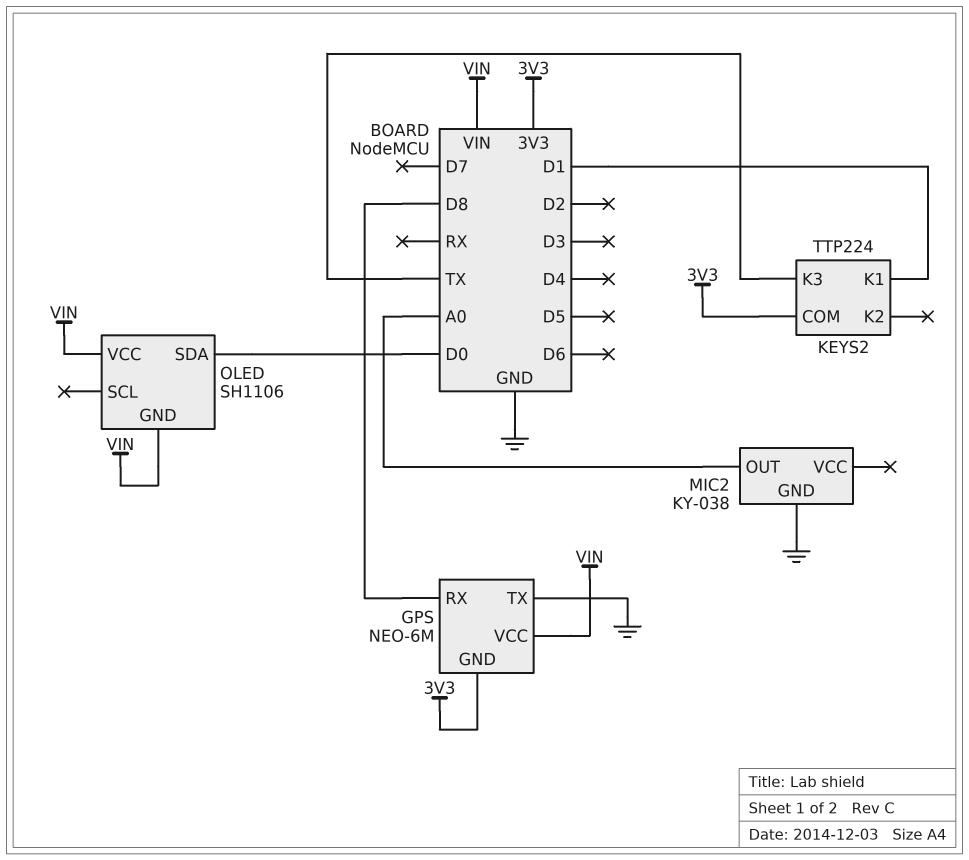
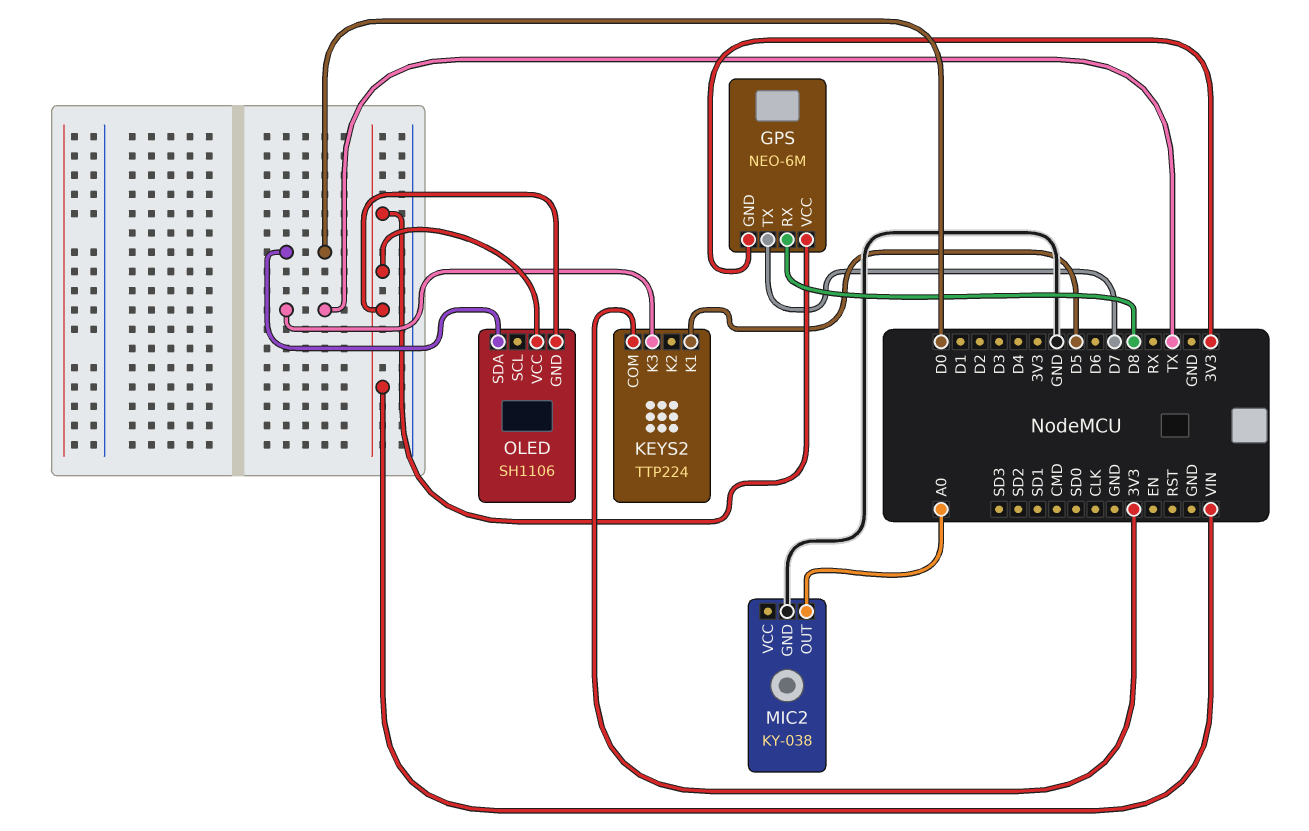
GPS pin TX: GND -> D7
KEYS2 pin K1: D1 -> D5

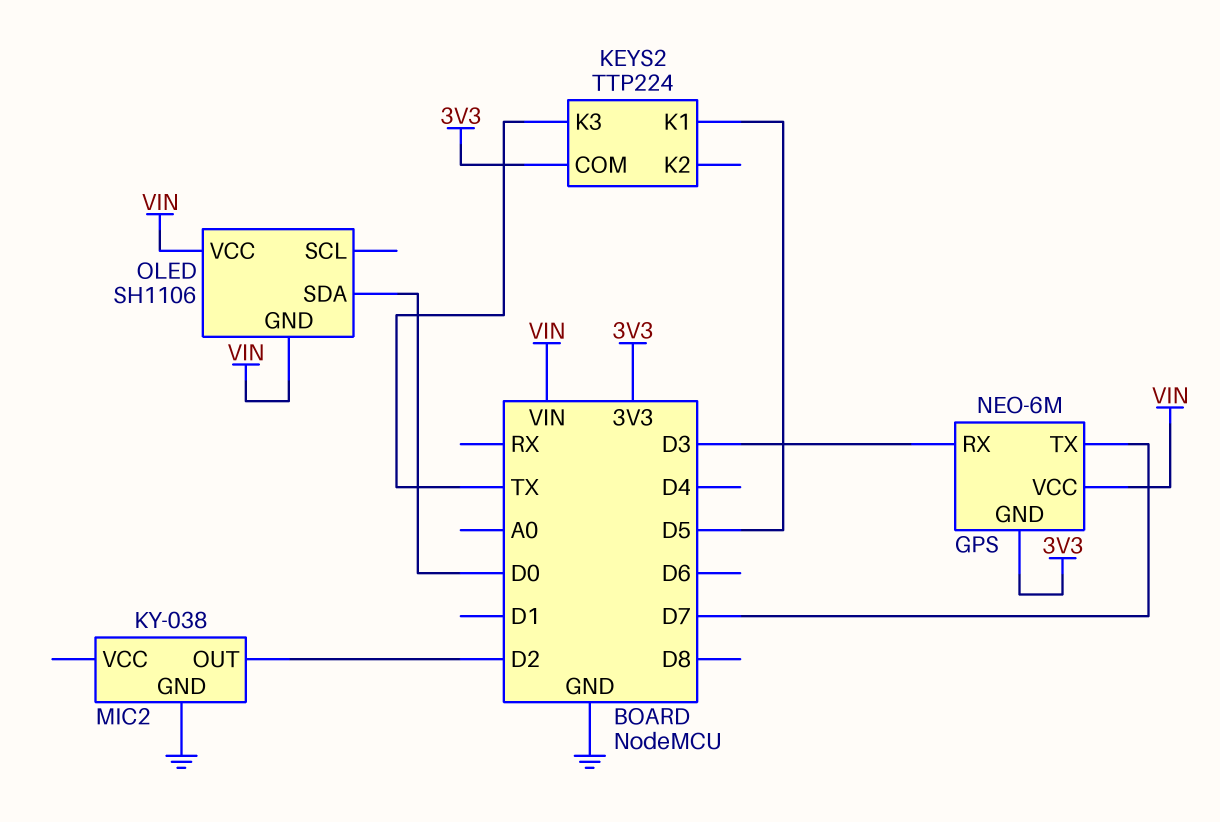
GPS pin RX: D8 -> D3
MIC2 pin OUT: A0 -> D2

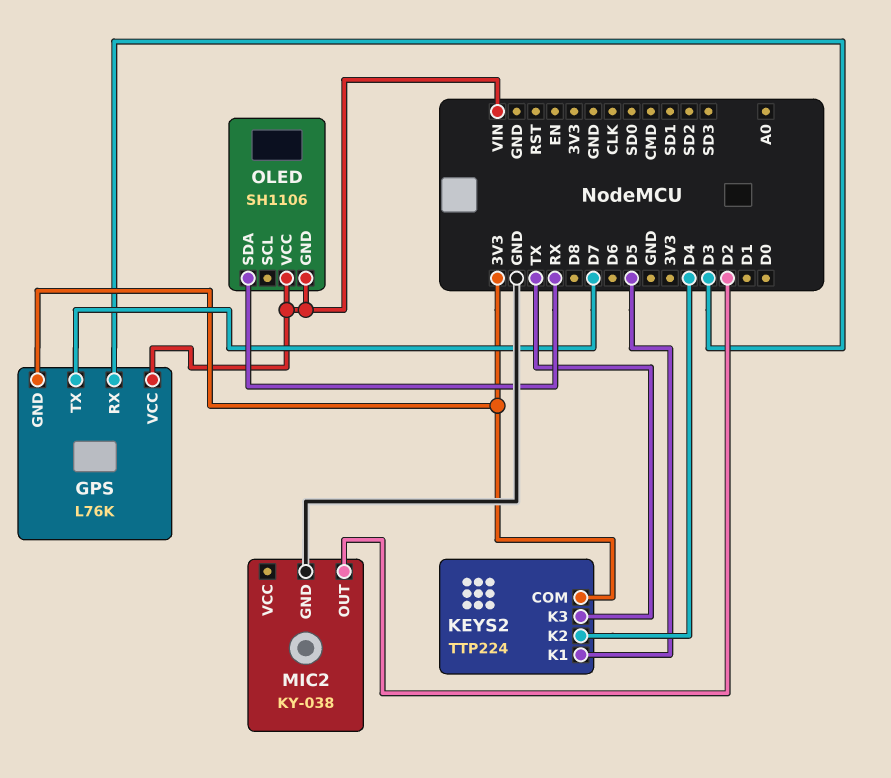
GPS: NEO-6M -> L76K
KEYS2 pin K2: none -> D4
OLED pin SDA: D0 -> RX

